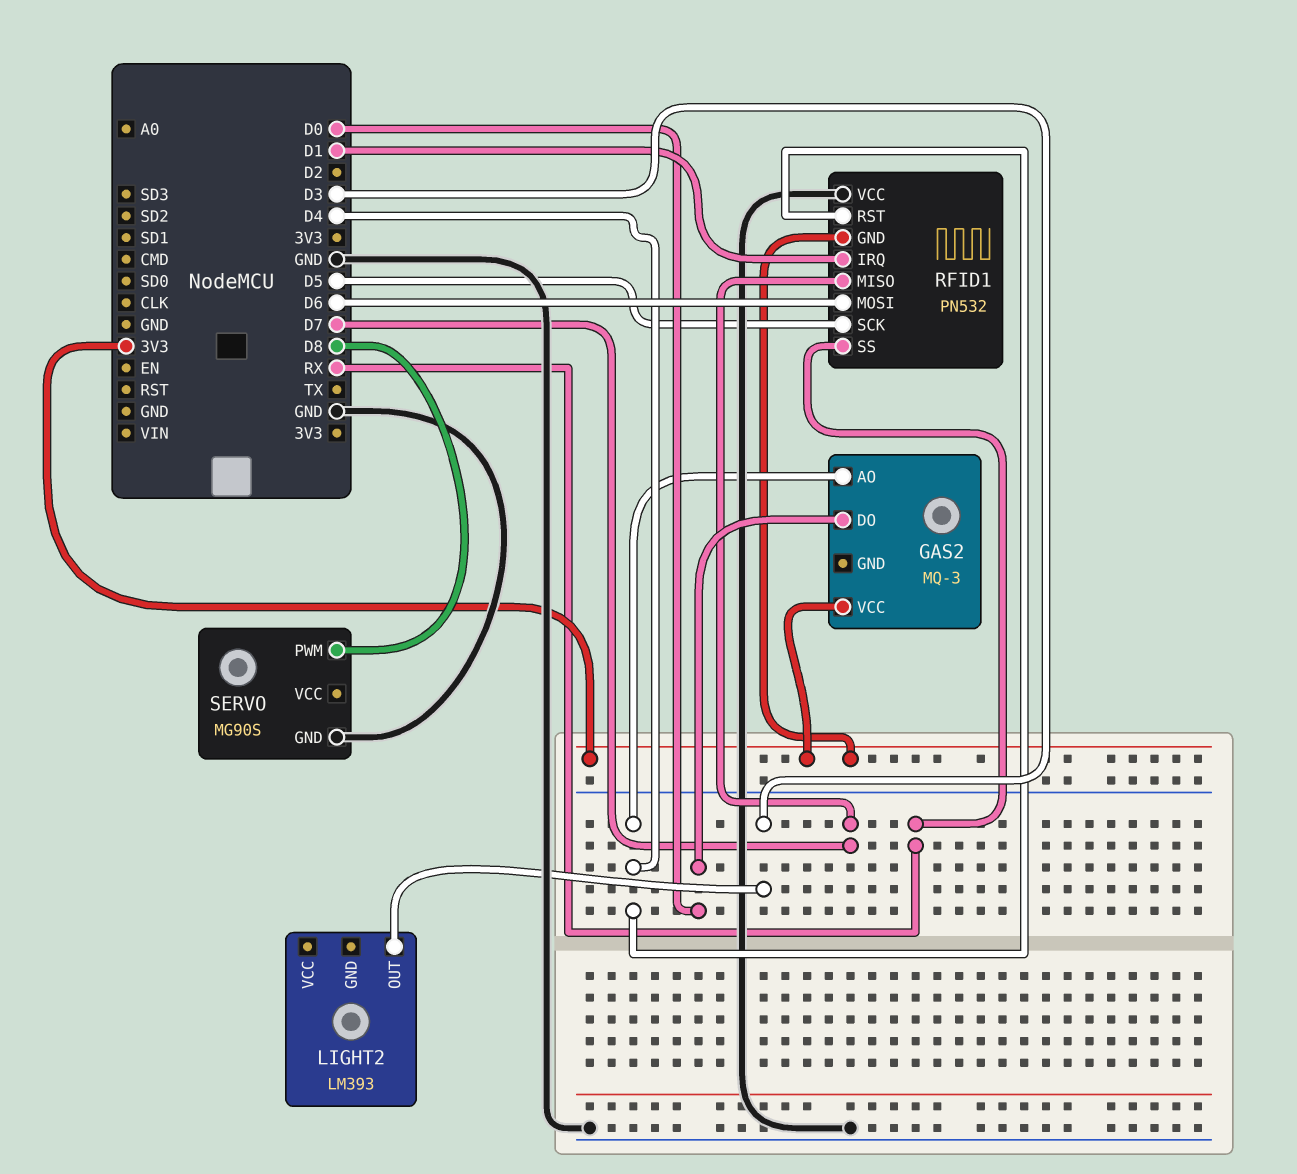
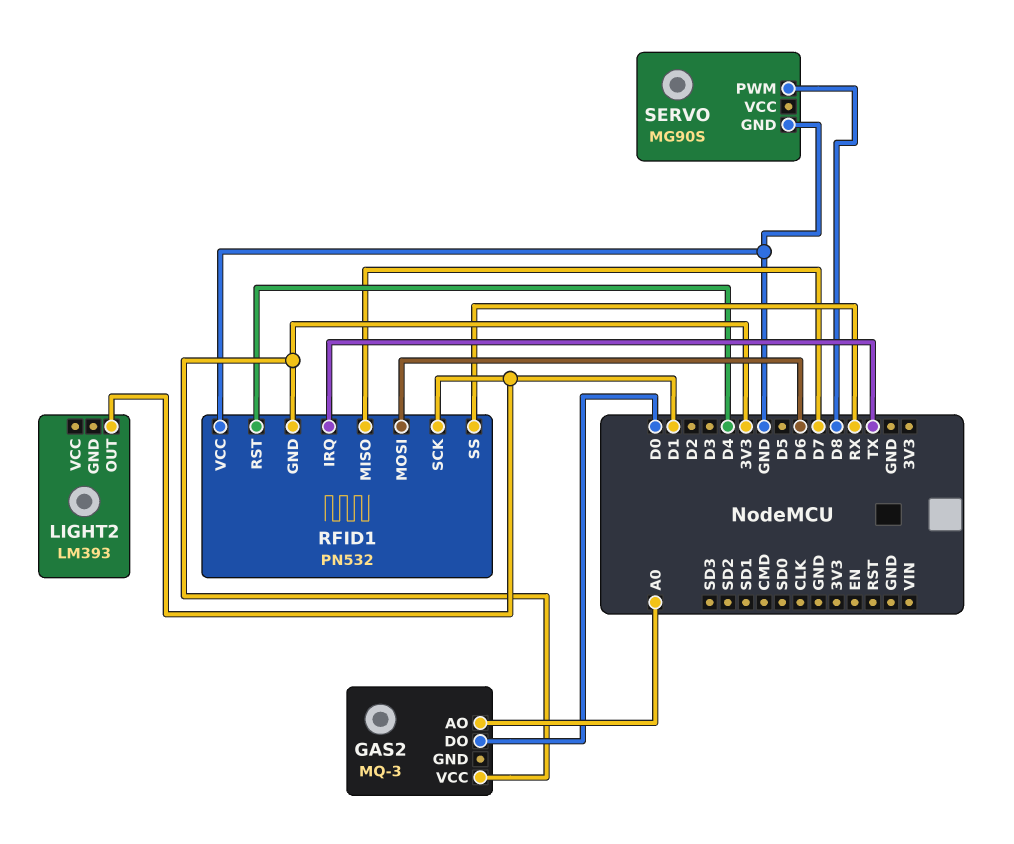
GAS2 pin AO: D4 -> A0
LIGHT2 pin OUT: D3 -> D1
RFID1 pin IRQ: D1 -> TX
RFID1 pin SCK: D5 -> D1

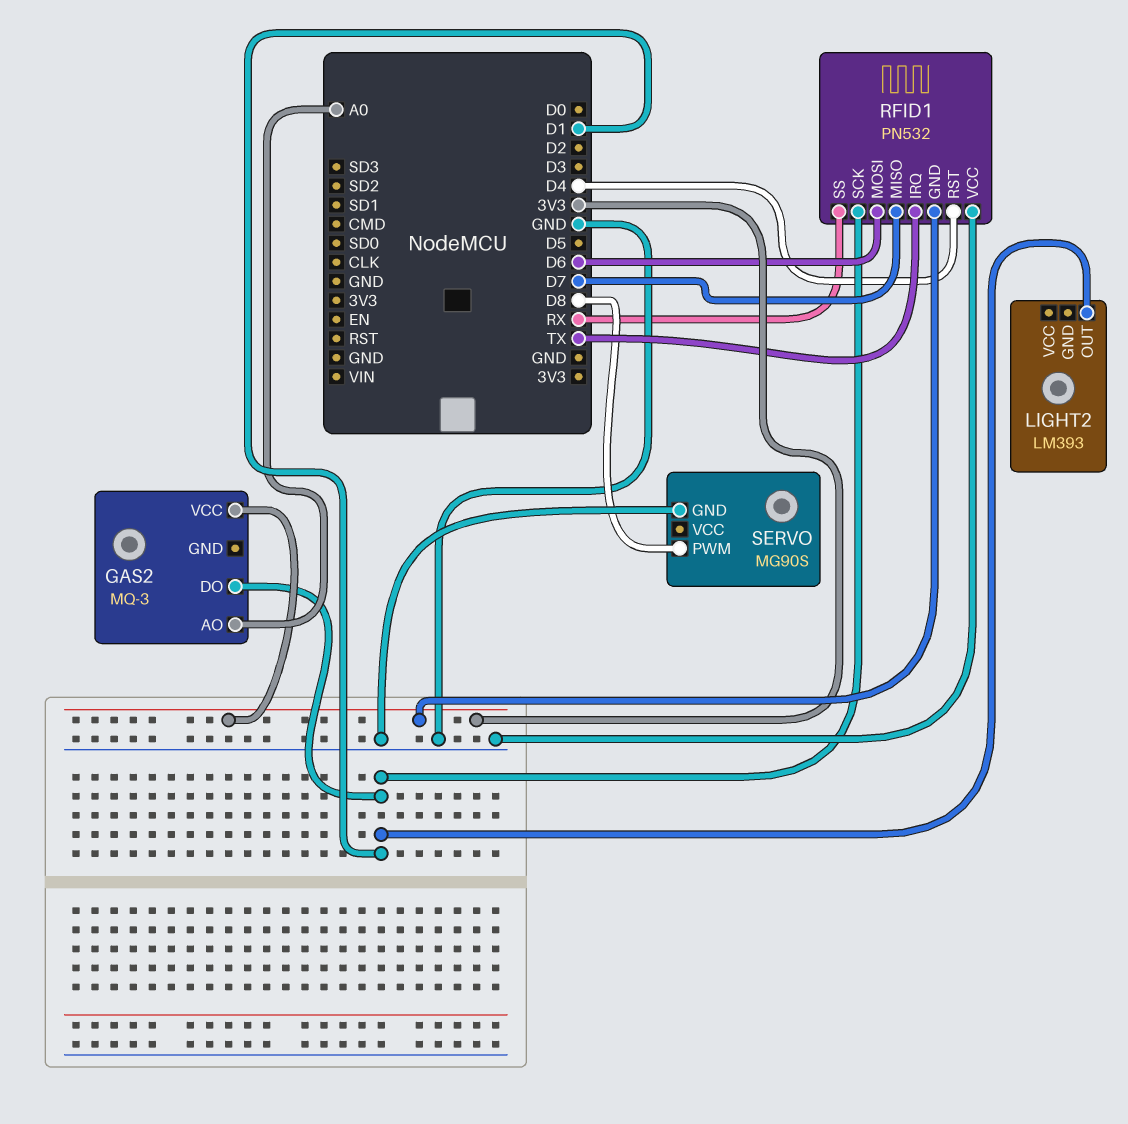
GAS2 pin DO: D0 -> D1

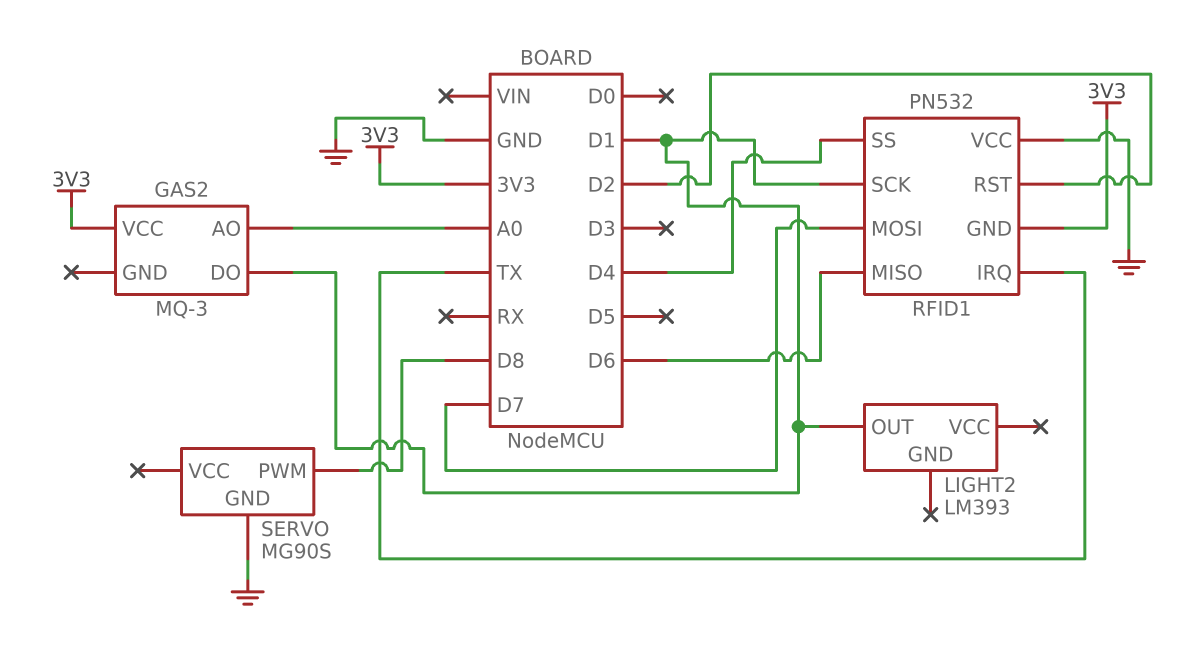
RFID1 pin MISO: D7 -> D6
RFID1 pin MOSI: D6 -> D7
RFID1 pin RST: D4 -> D2
RFID1 pin SS: RX -> D4

